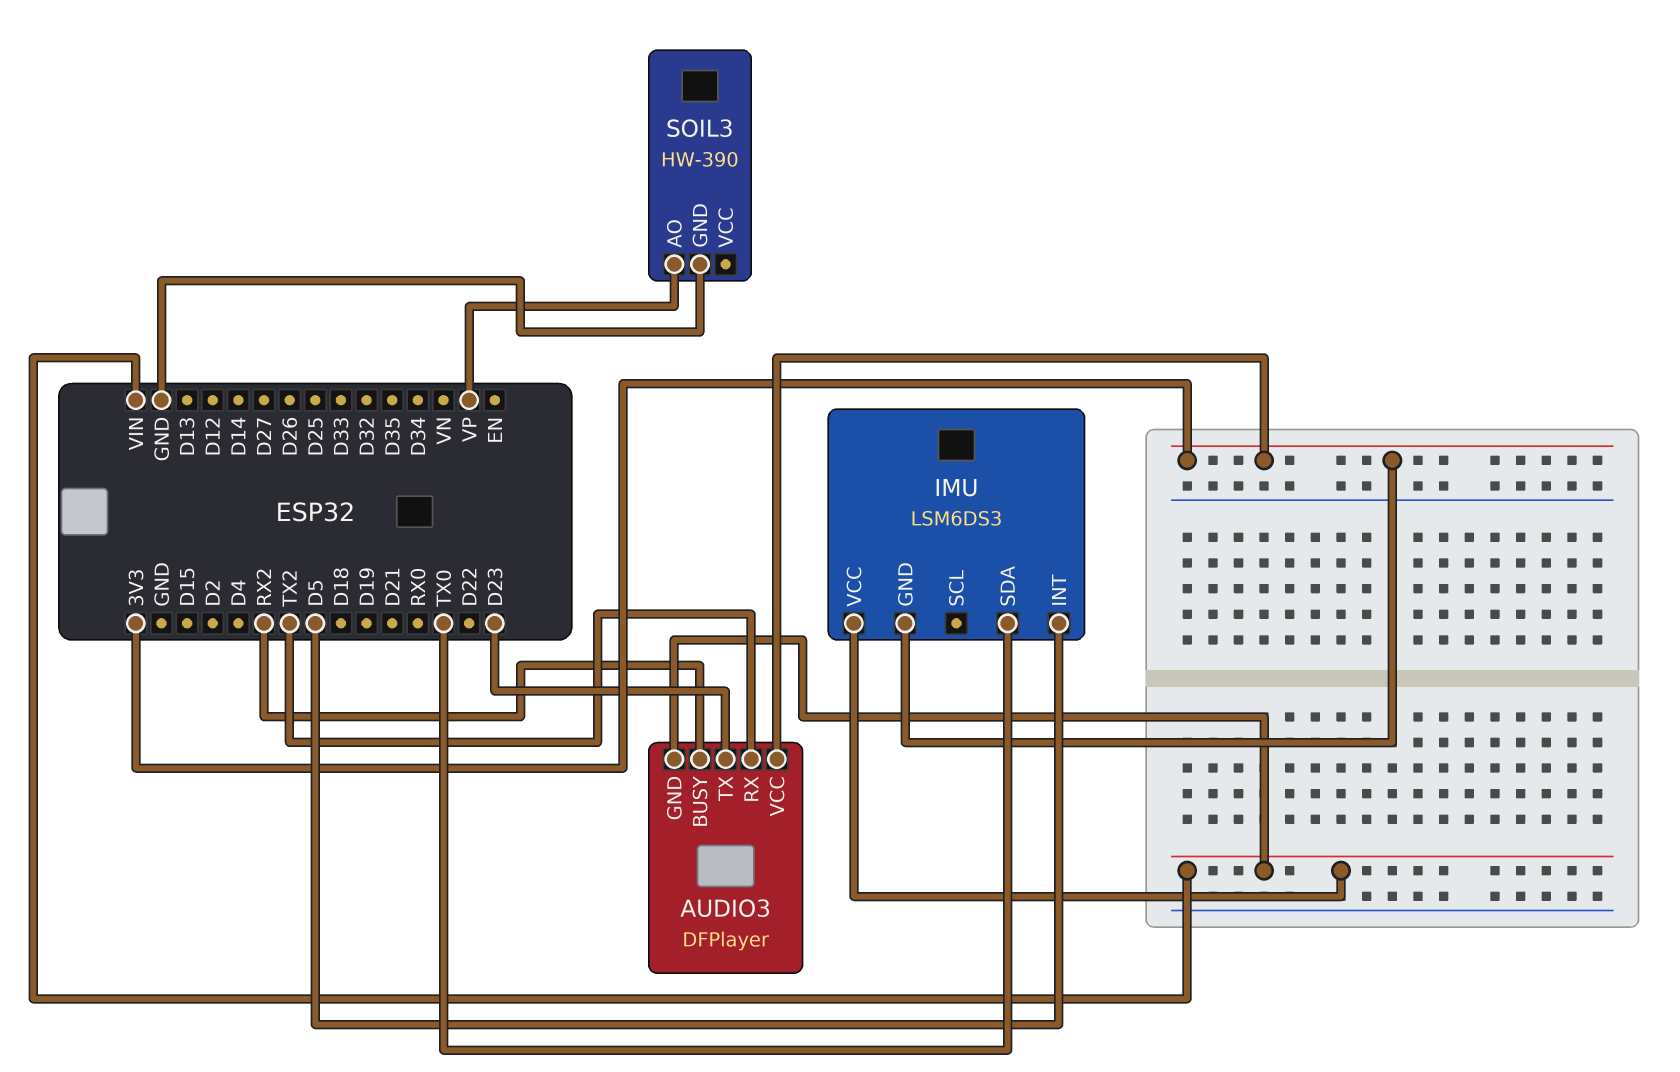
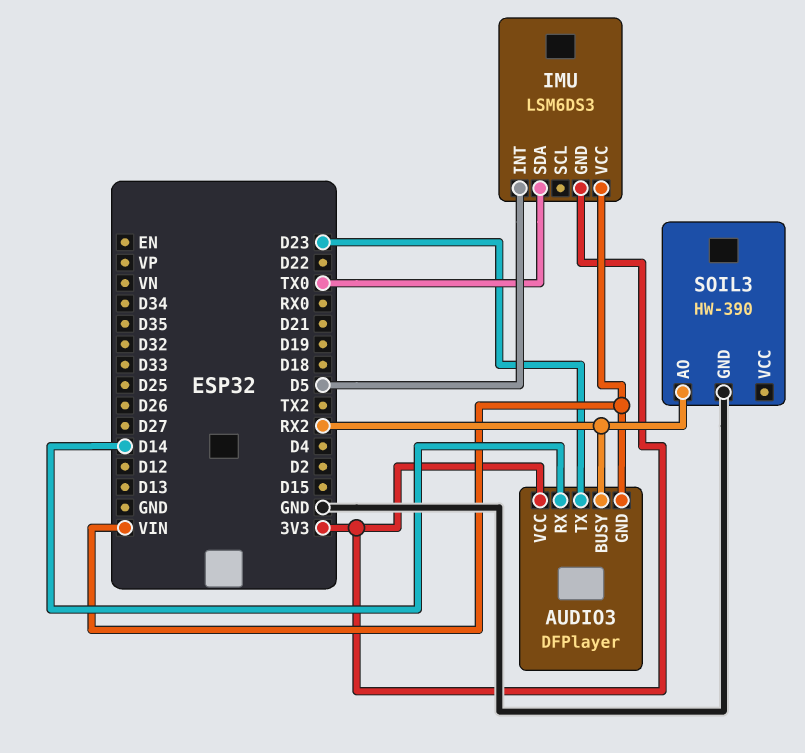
AUDIO3 pin RX: TX2 -> D14
SOIL3 pin AO: VP -> RX2

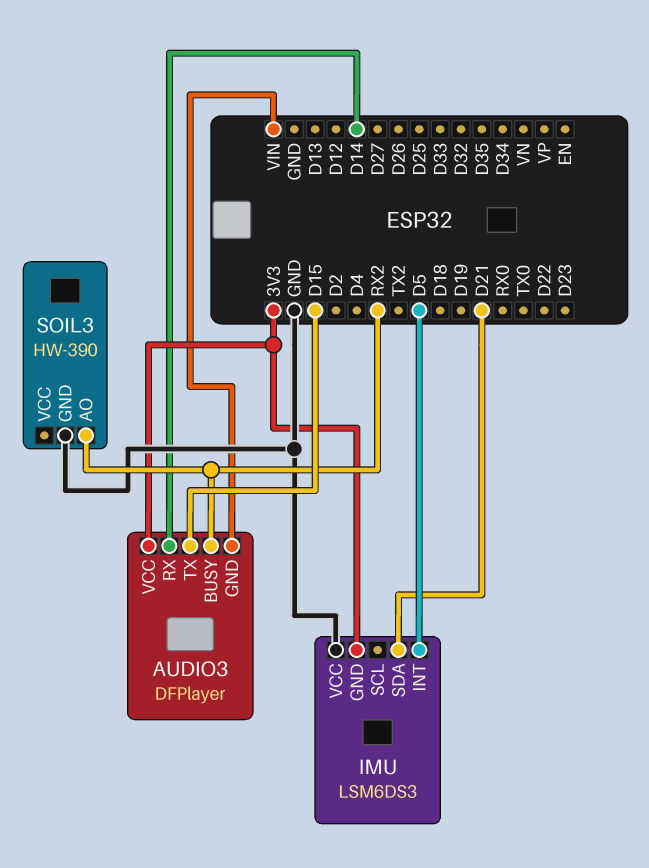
AUDIO3 pin TX: D23 -> D15
IMU pin SDA: TX0 -> D21
IMU pin VCC: VIN -> GND

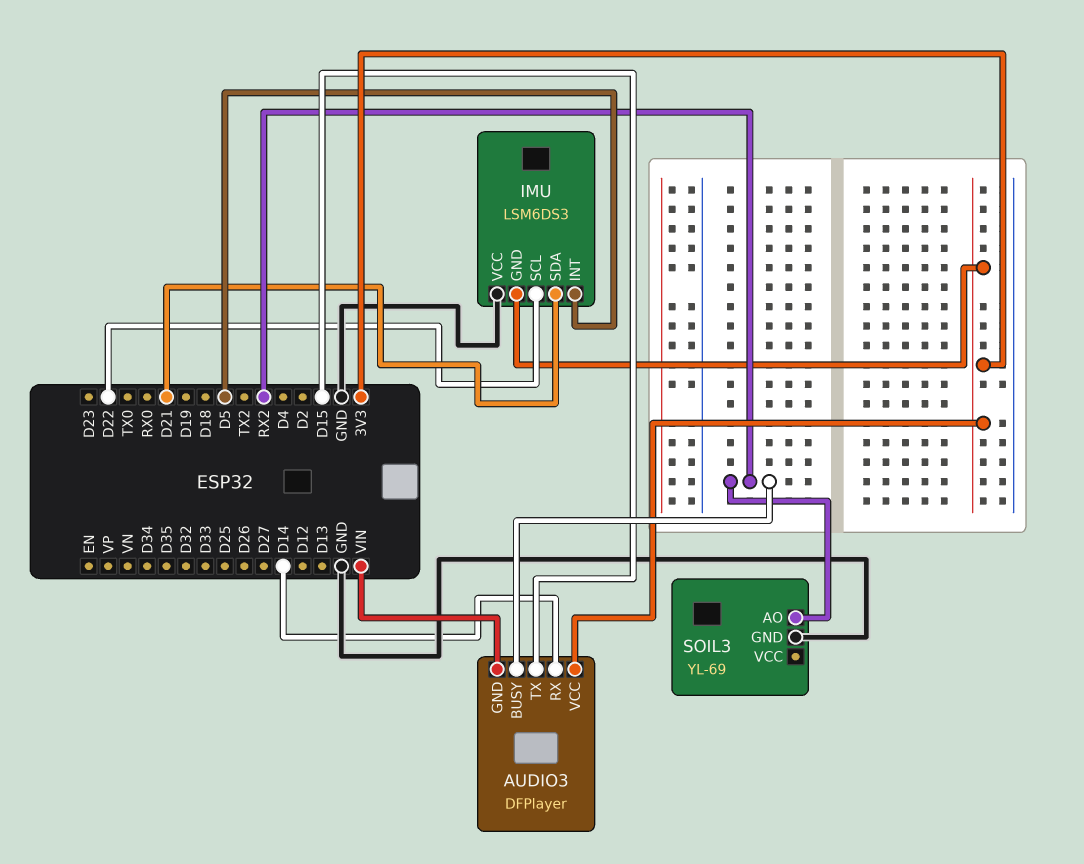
IMU pin SCL: none -> D22
SOIL3: HW-390 -> YL-69

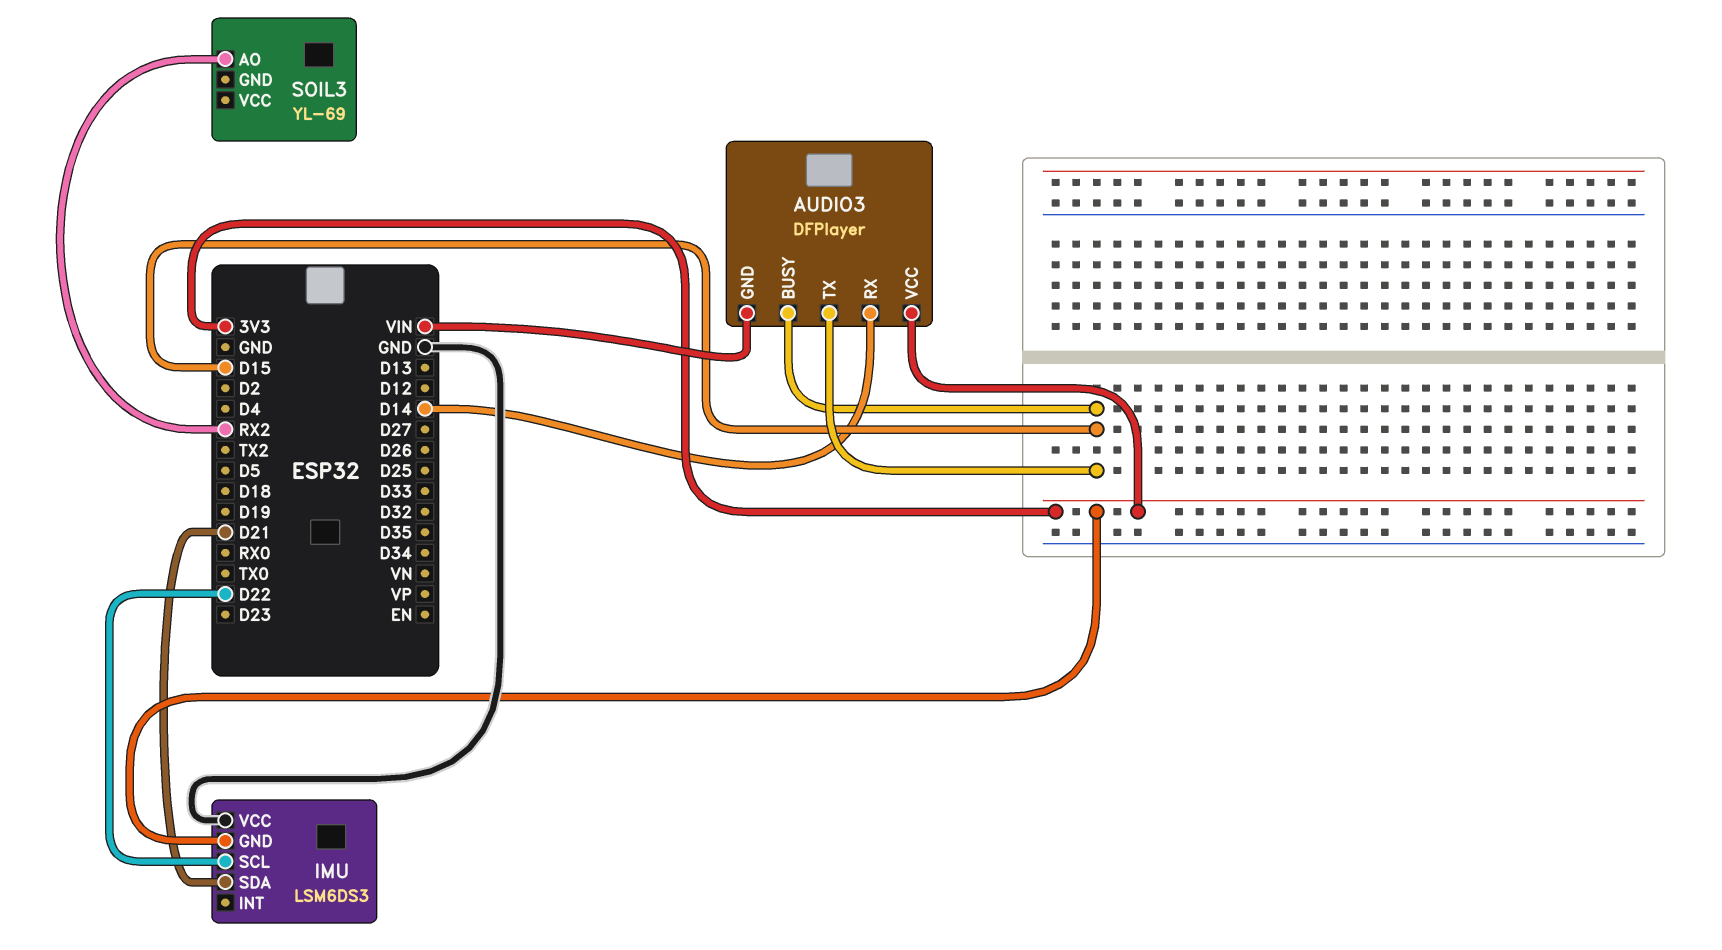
AUDIO3 pin BUSY: RX2 -> D15
IMU pin INT: D5 -> none
SOIL3 pin GND: GND -> none

